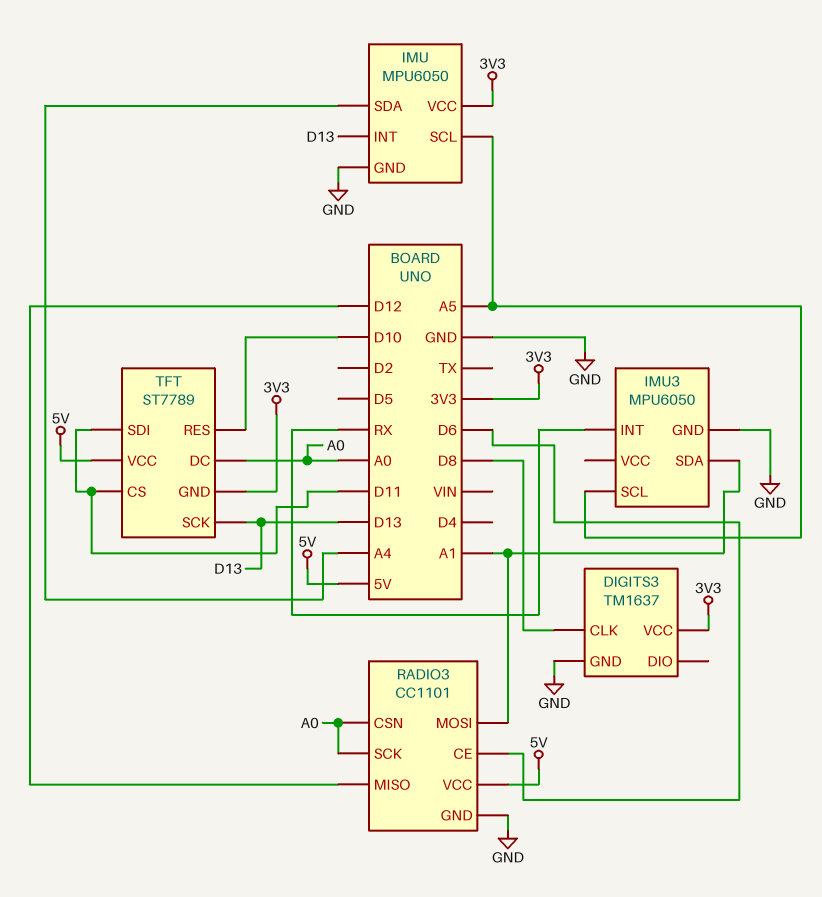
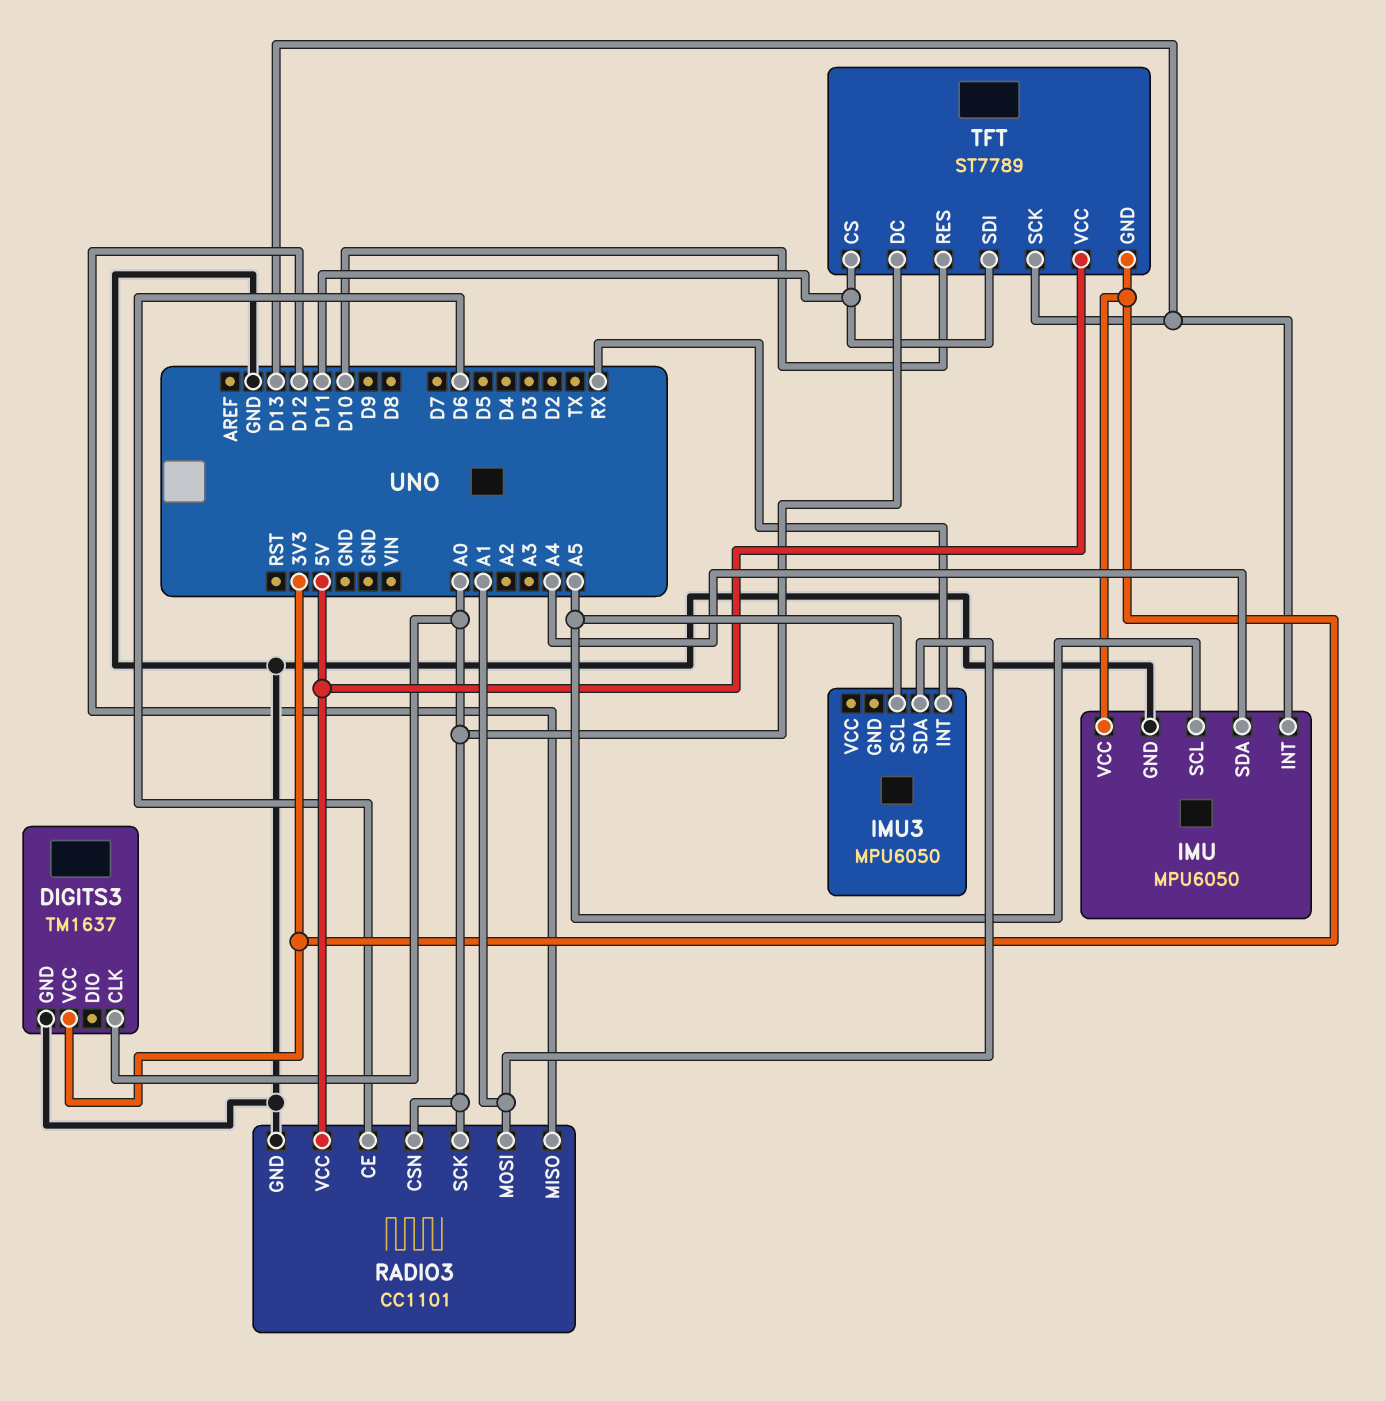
DIGITS3 pin CLK: D8 -> A0
IMU3 pin GND: GND -> none

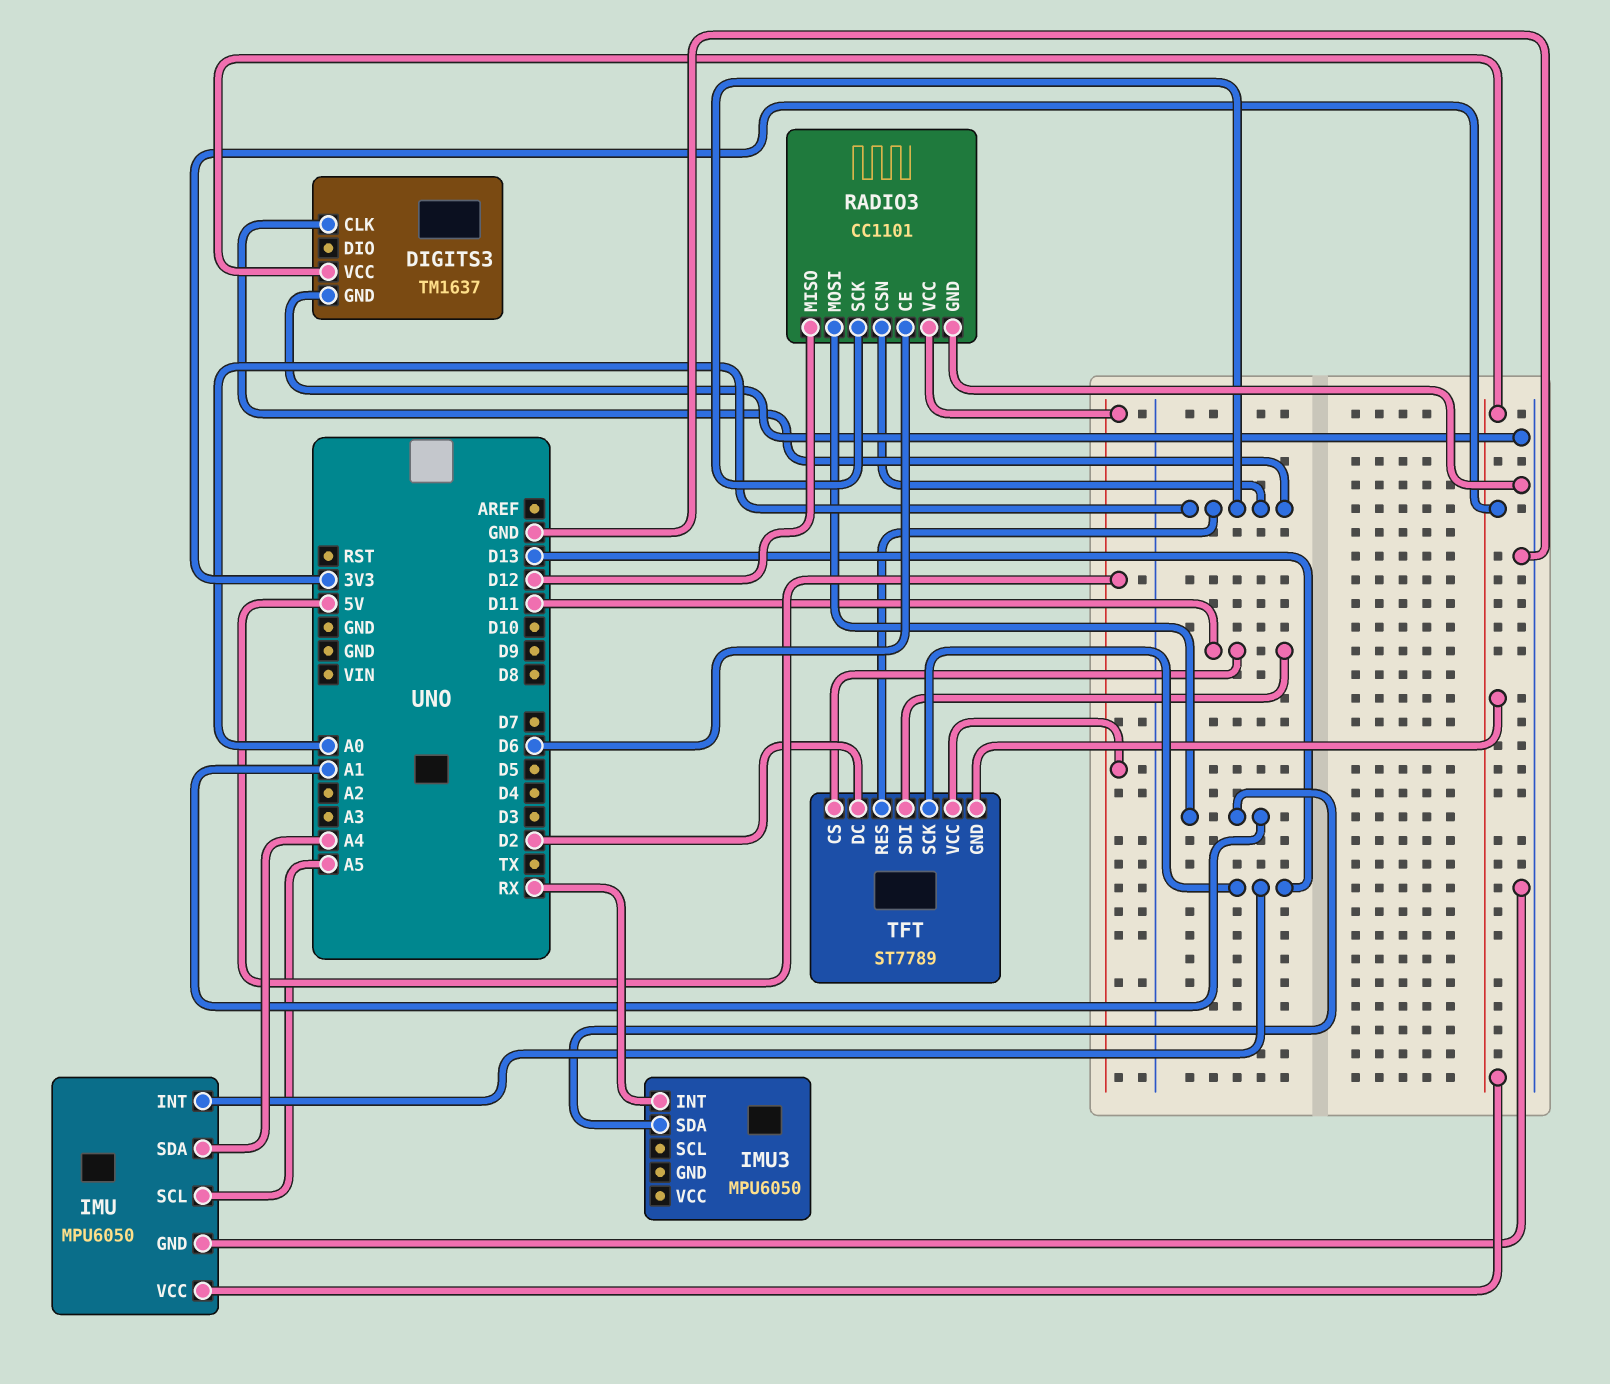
IMU3 pin SCL: A5 -> none
TFT pin DC: A0 -> D2
TFT pin RES: D10 -> A0

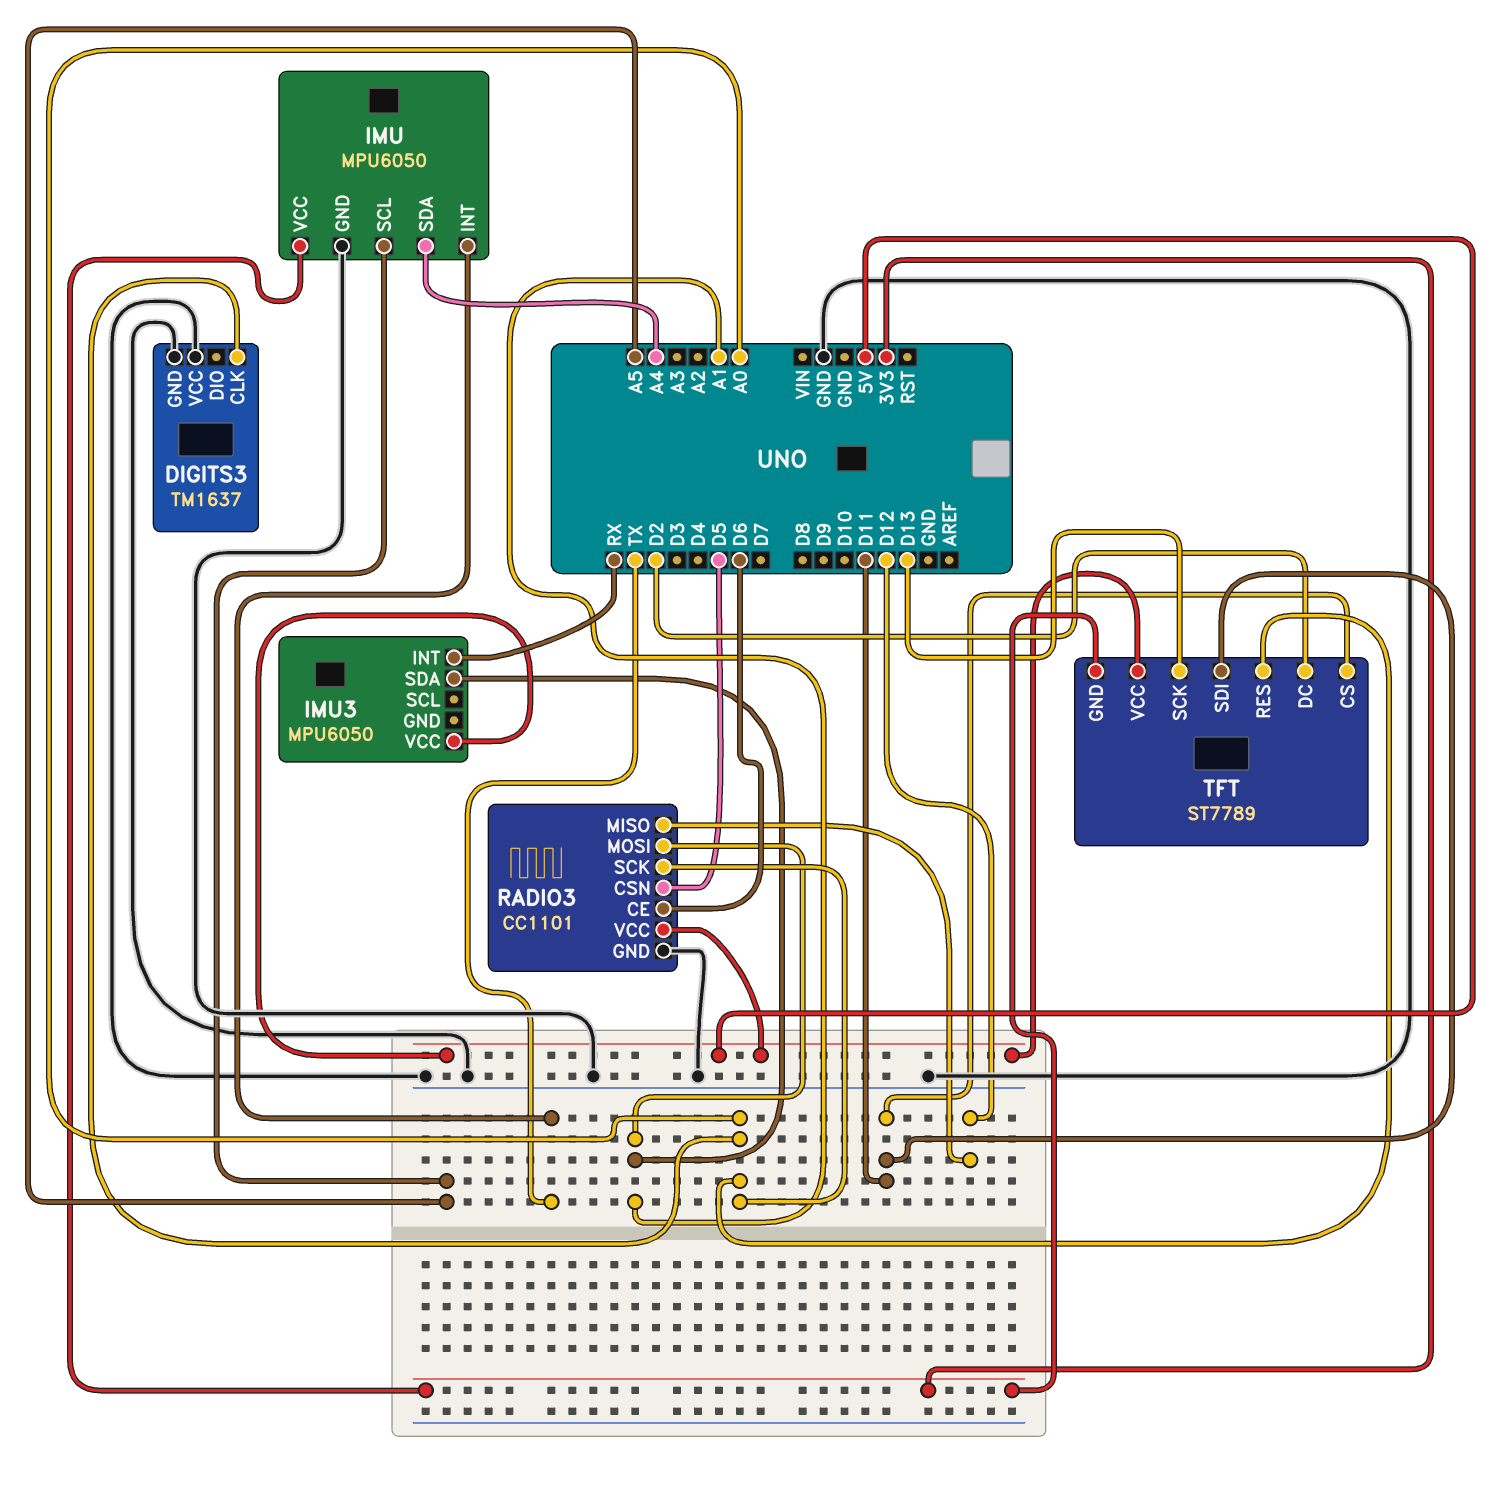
DIGITS3 pin VCC: 3V3 -> GND
IMU pin INT: D13 -> TX
IMU3 pin VCC: none -> 5V
RADIO3 pin CSN: A0 -> D5

